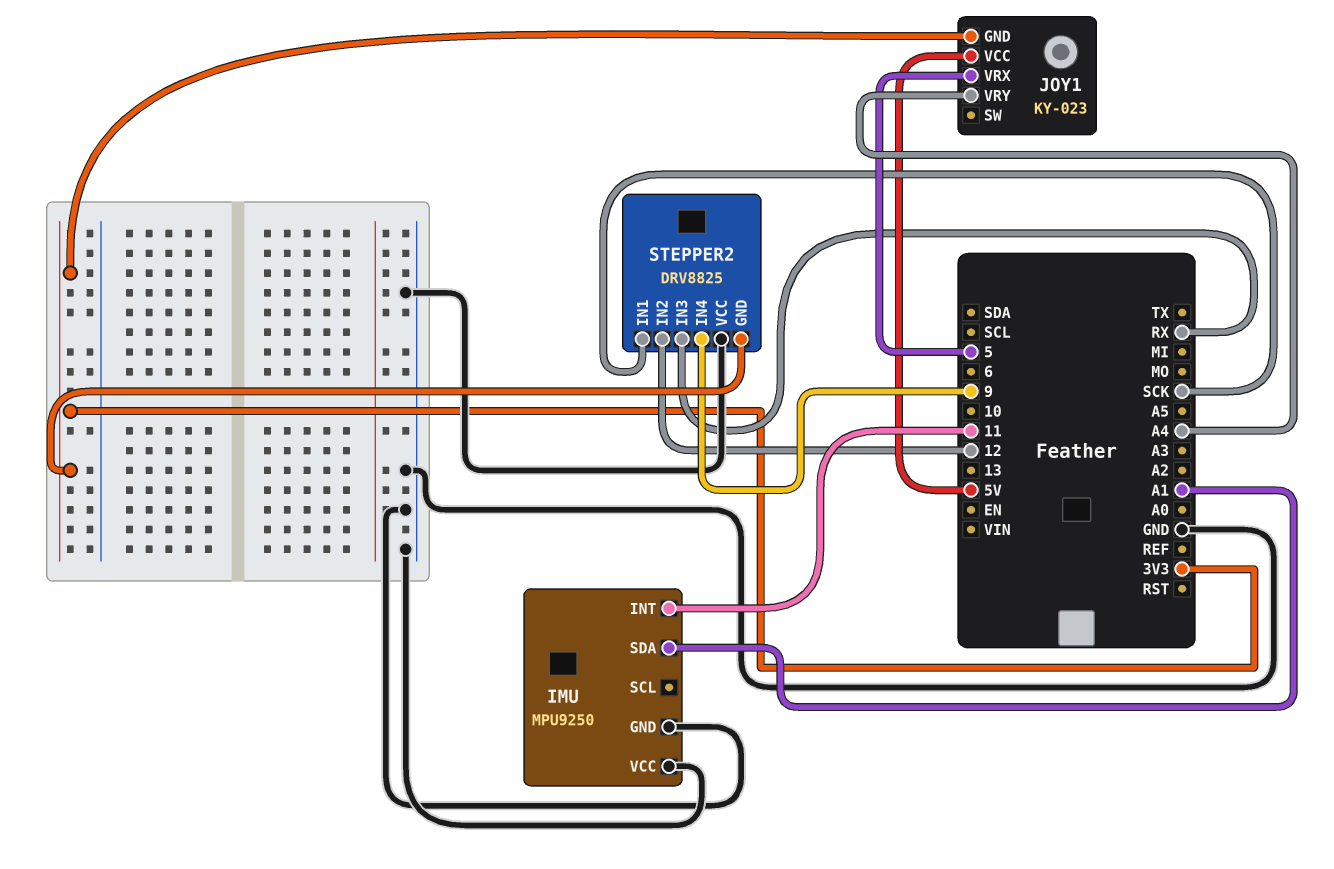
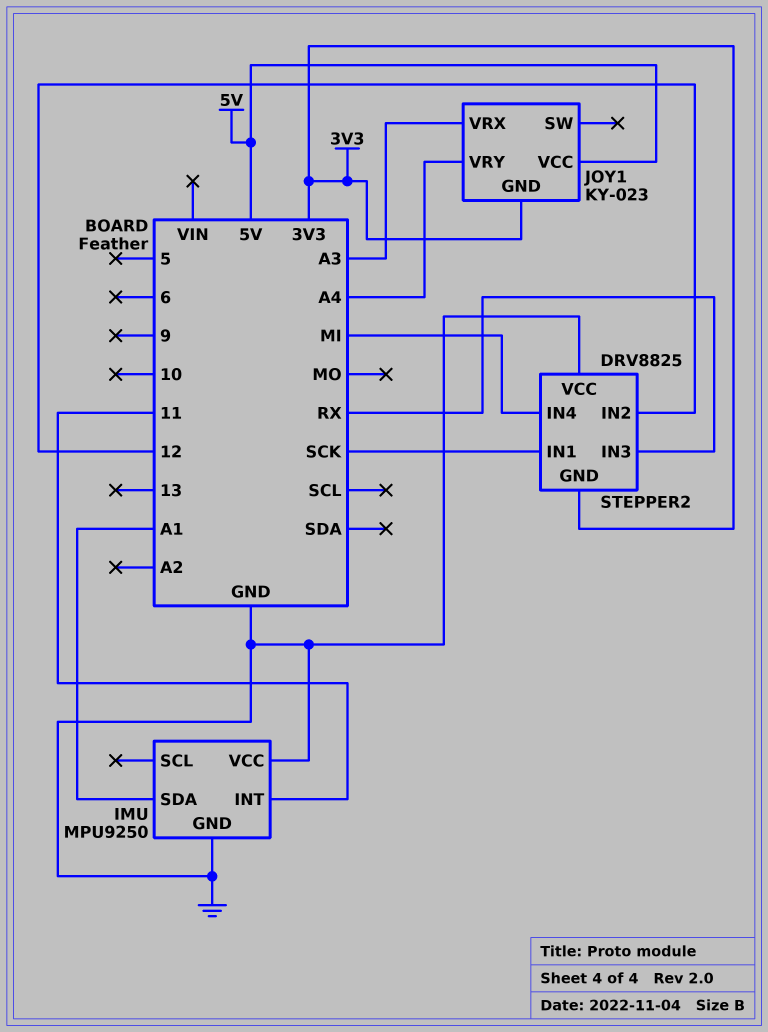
JOY1 pin VRX: 5 -> A3
STEPPER2 pin IN4: 9 -> MI

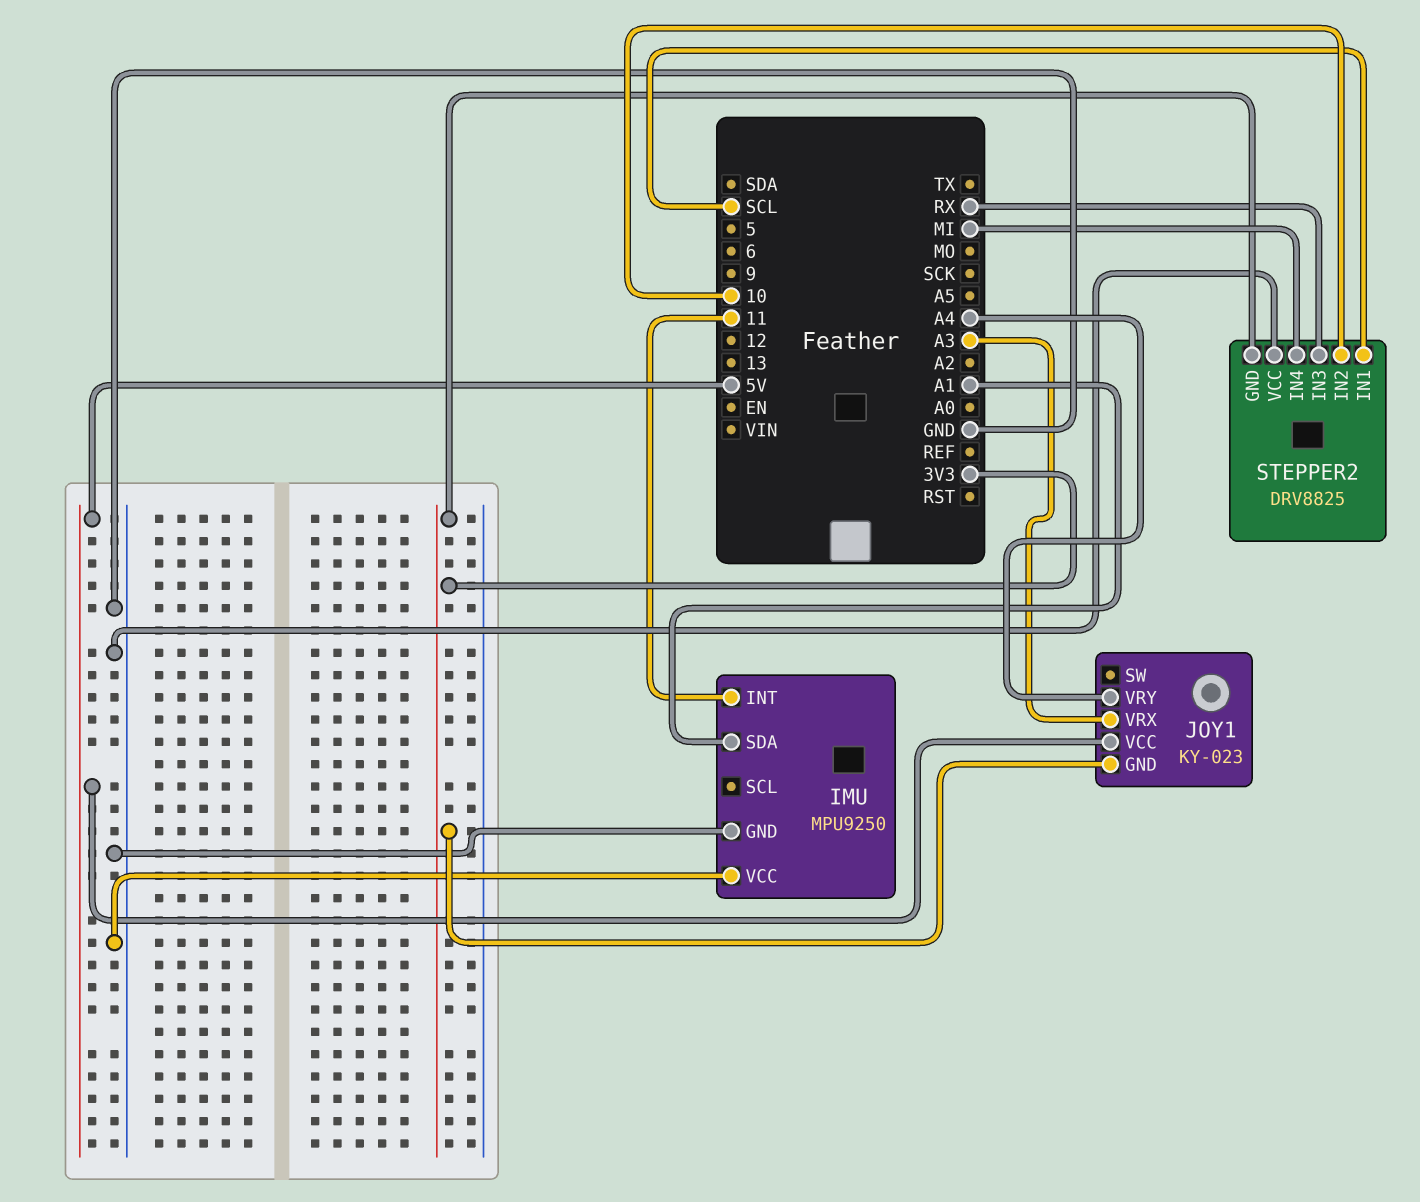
STEPPER2 pin IN1: SCK -> SCL
STEPPER2 pin IN2: 12 -> 10

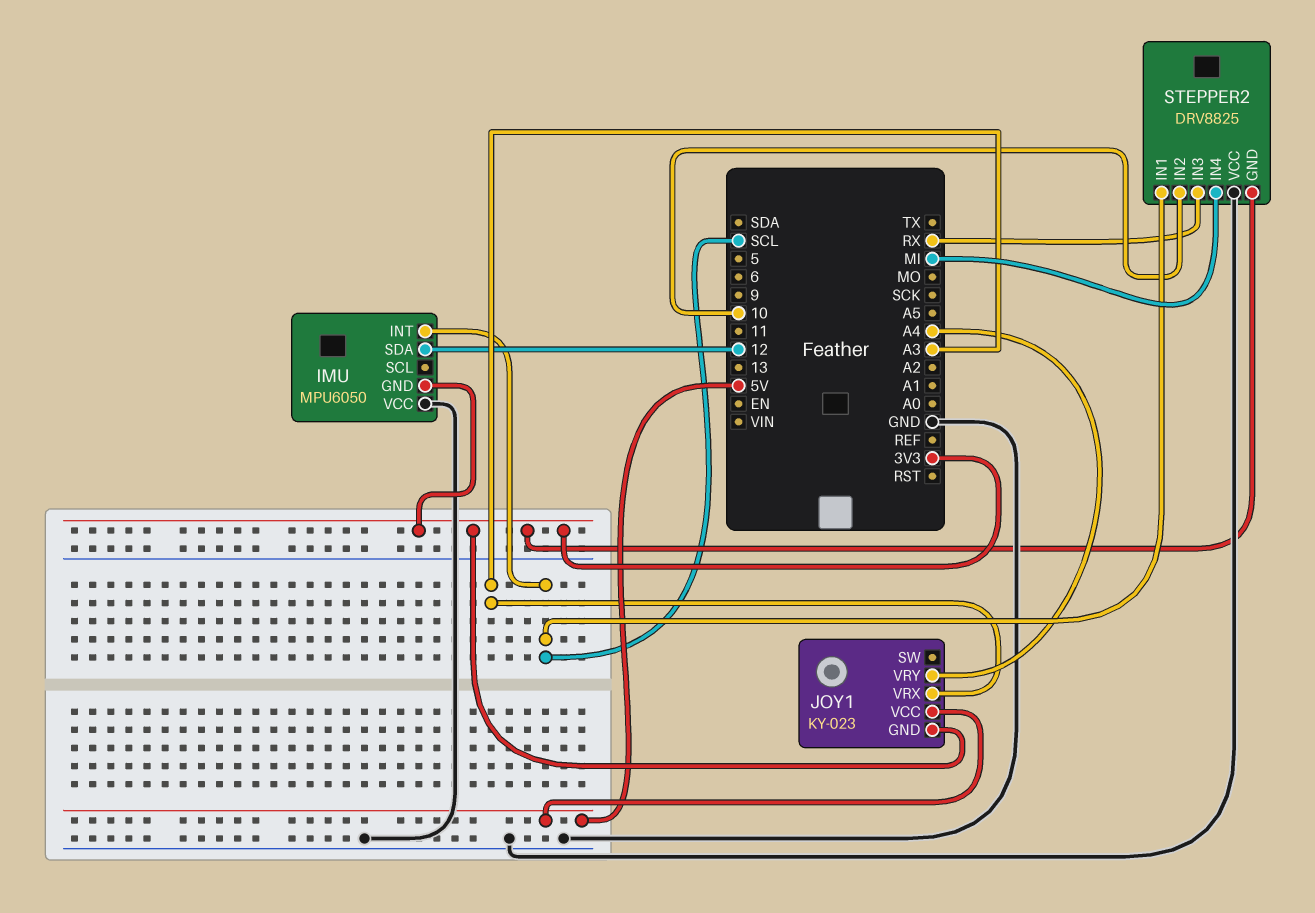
IMU: MPU9250 -> MPU6050
IMU pin GND: GND -> 3V3
IMU pin INT: 11 -> SCL
IMU pin SDA: A1 -> 12

